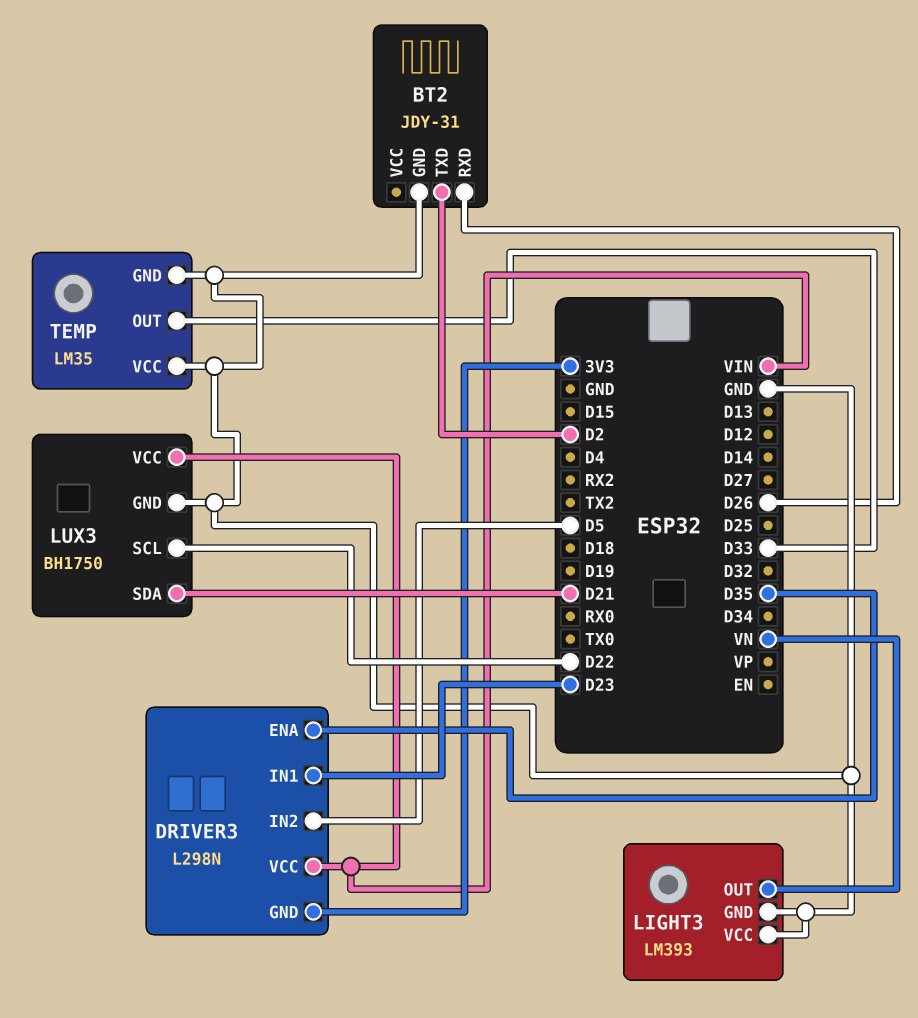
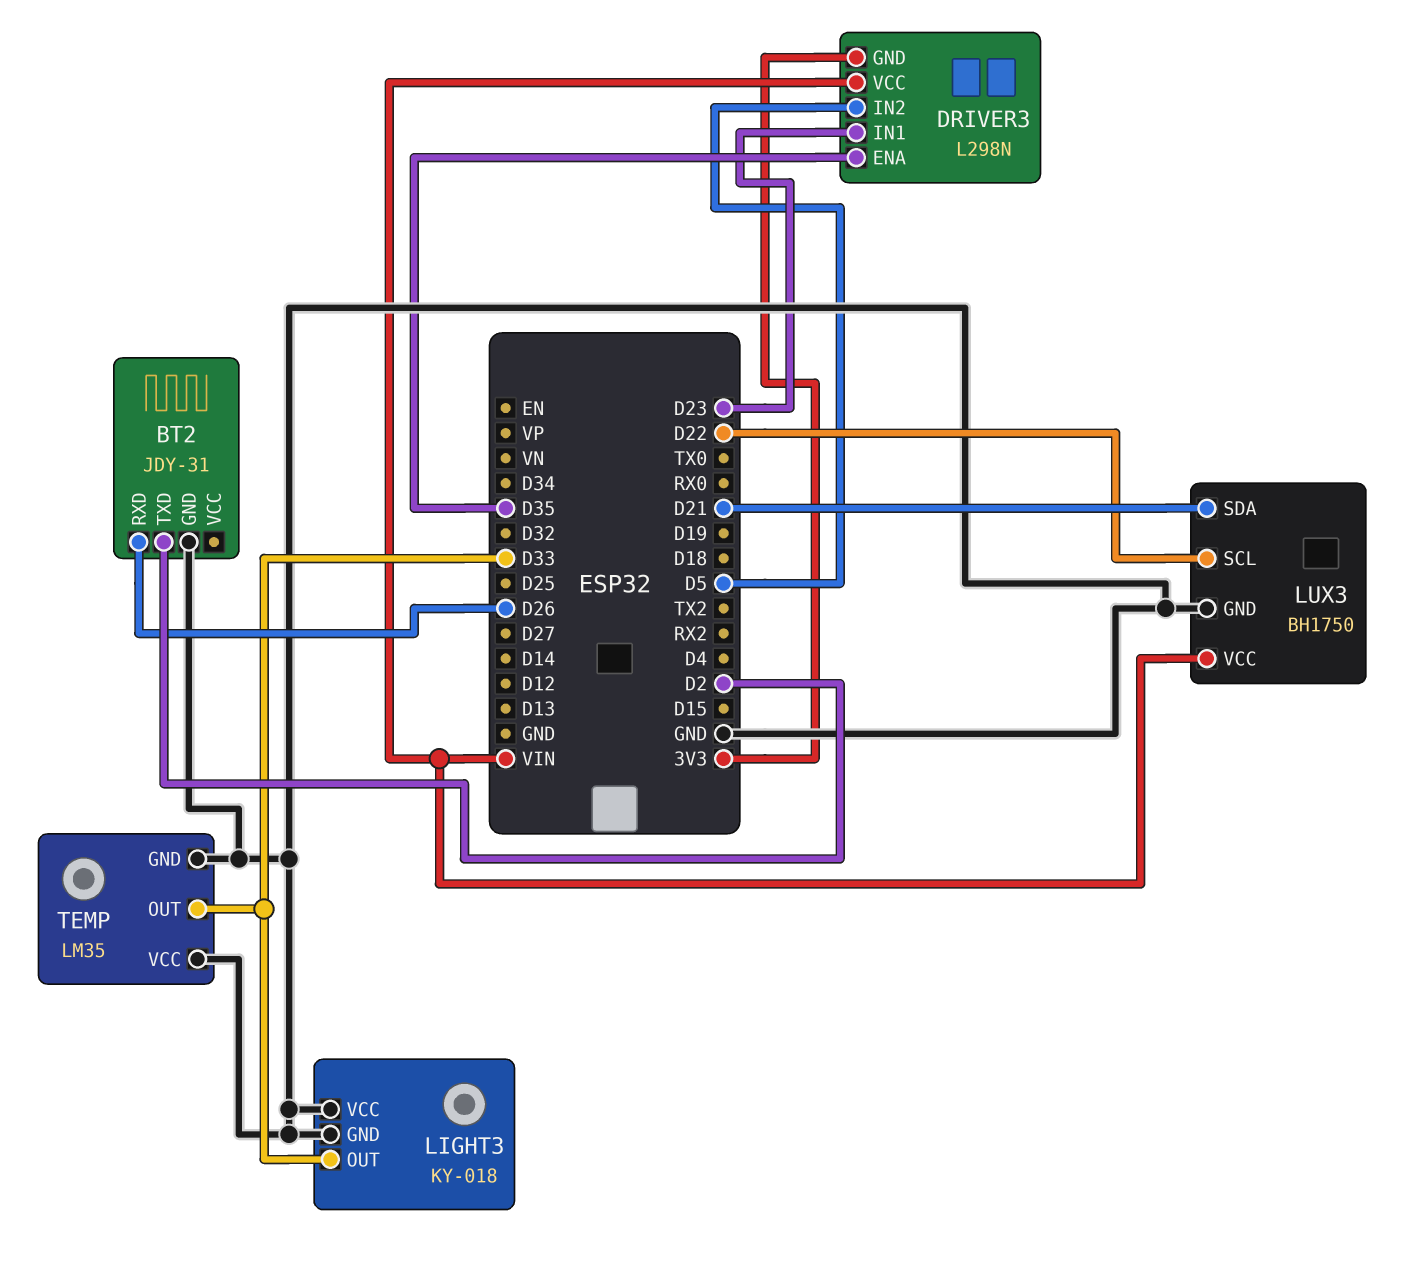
LIGHT3: LM393 -> KY-018
LIGHT3 pin OUT: VN -> D33

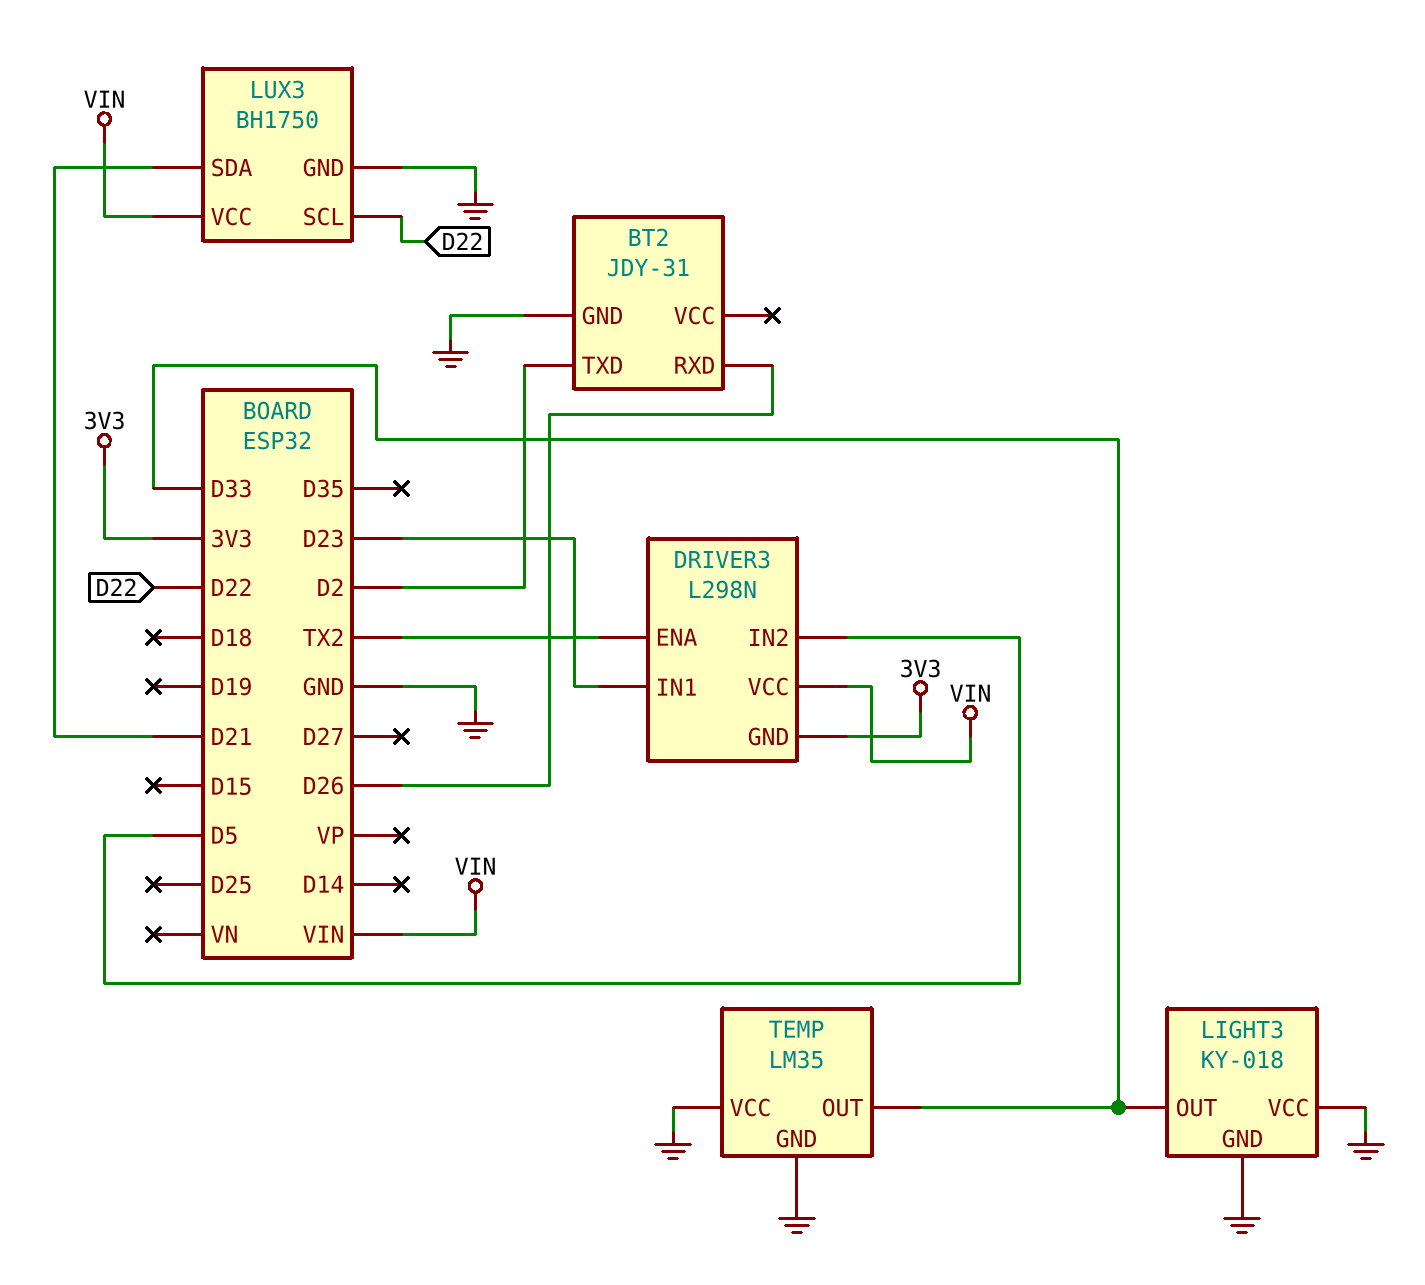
DRIVER3 pin ENA: D35 -> TX2

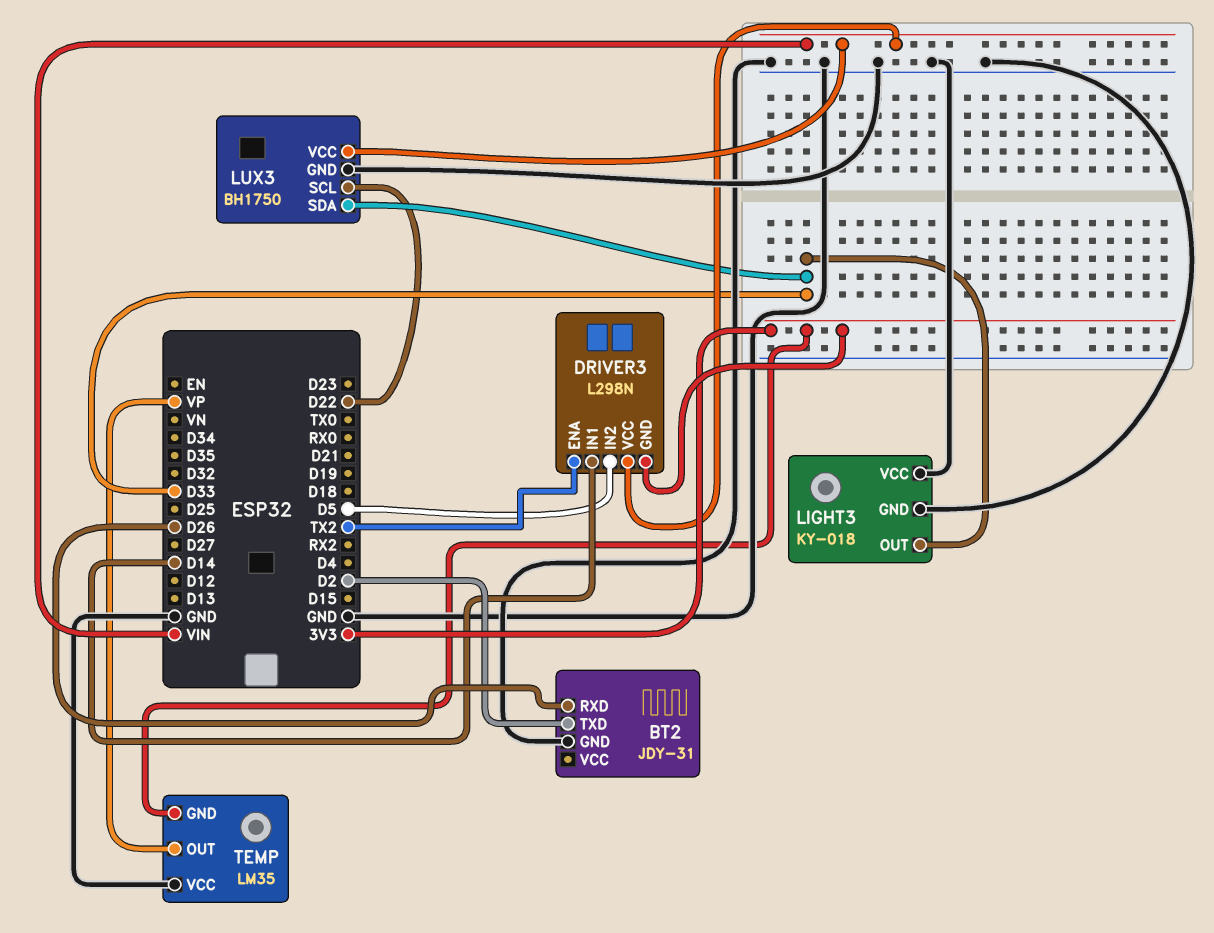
DRIVER3 pin IN1: D23 -> D14
LUX3 pin SDA: D21 -> D33
TEMP pin GND: GND -> 3V3
TEMP pin OUT: D33 -> VP

